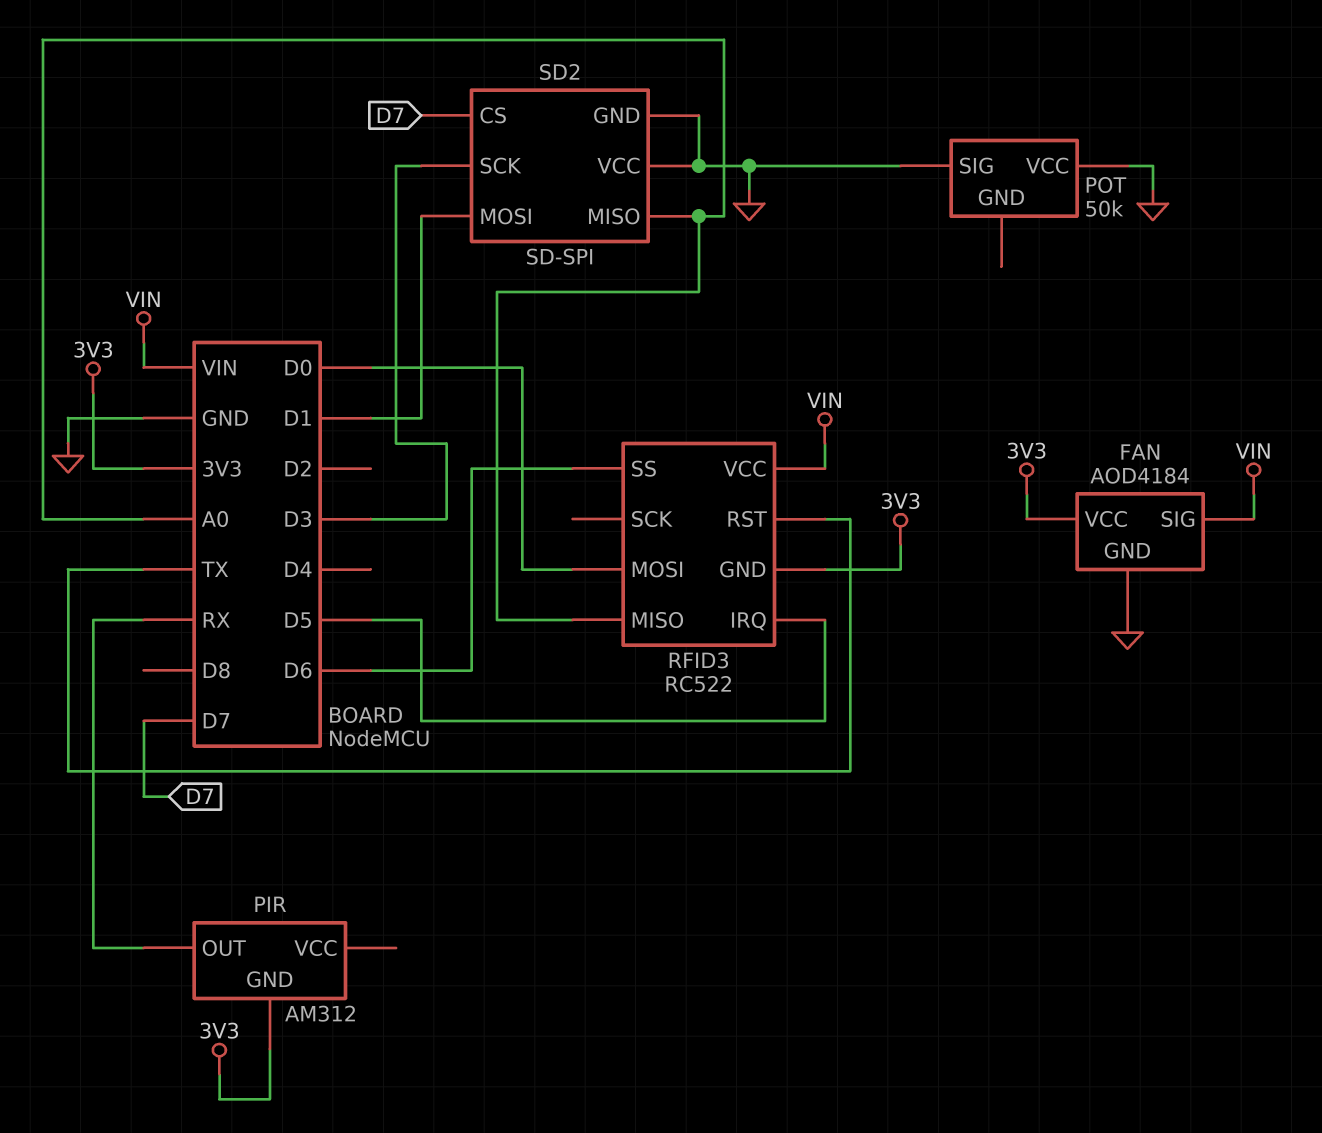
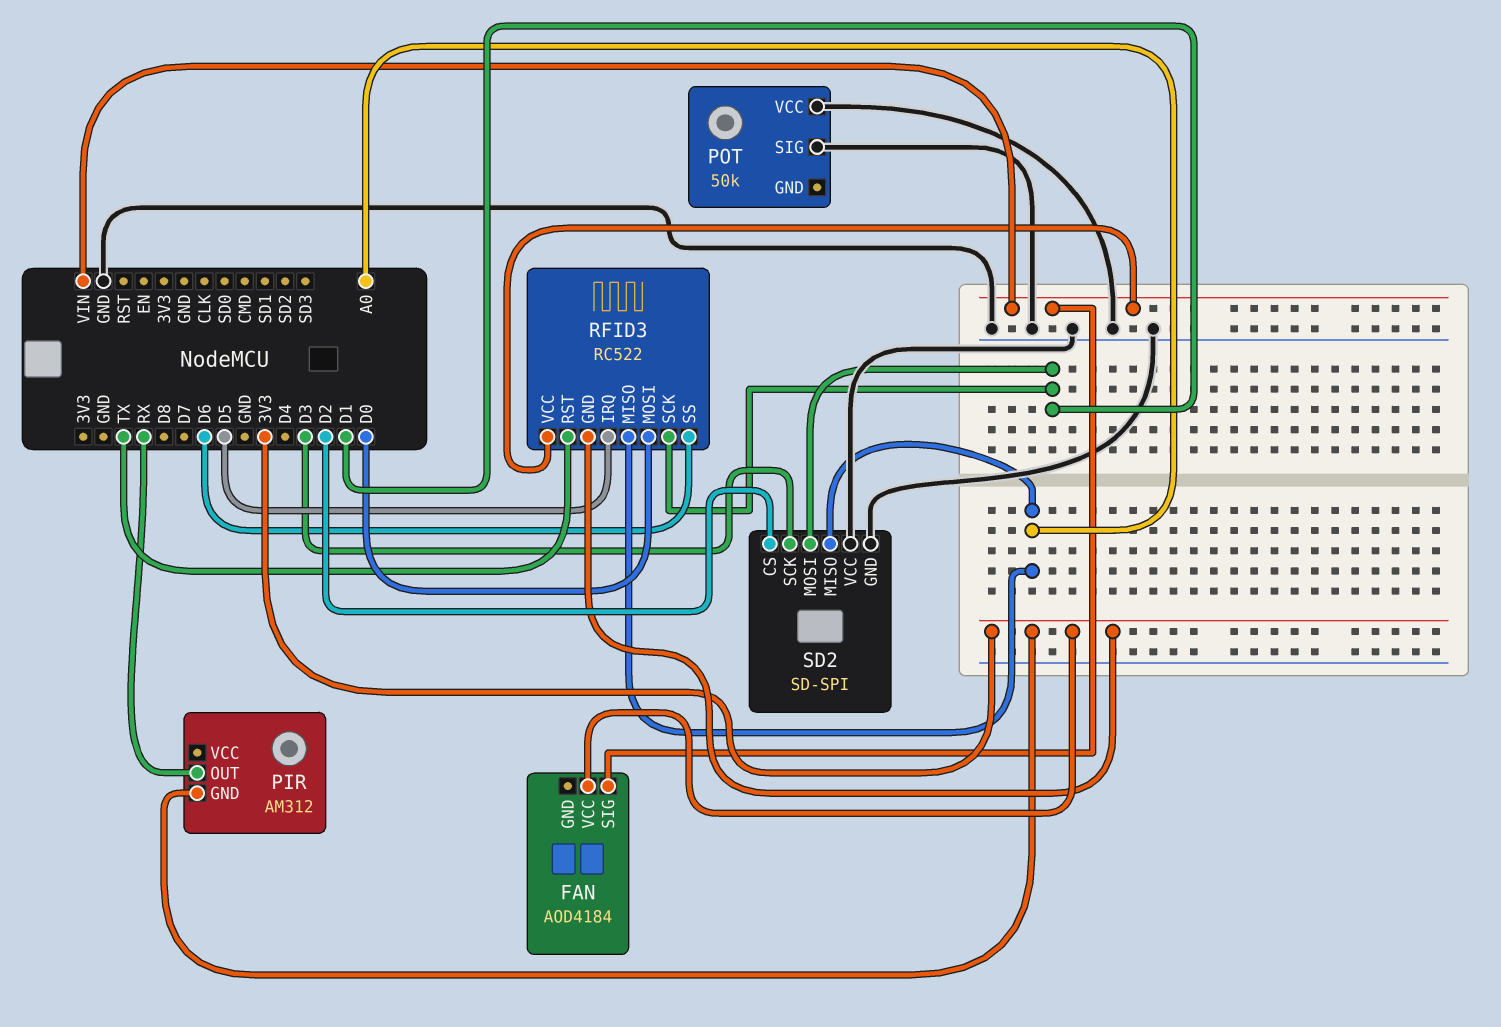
FAN pin GND: GND -> none
RFID3 pin SCK: none -> D1
SD2 pin CS: D7 -> D2

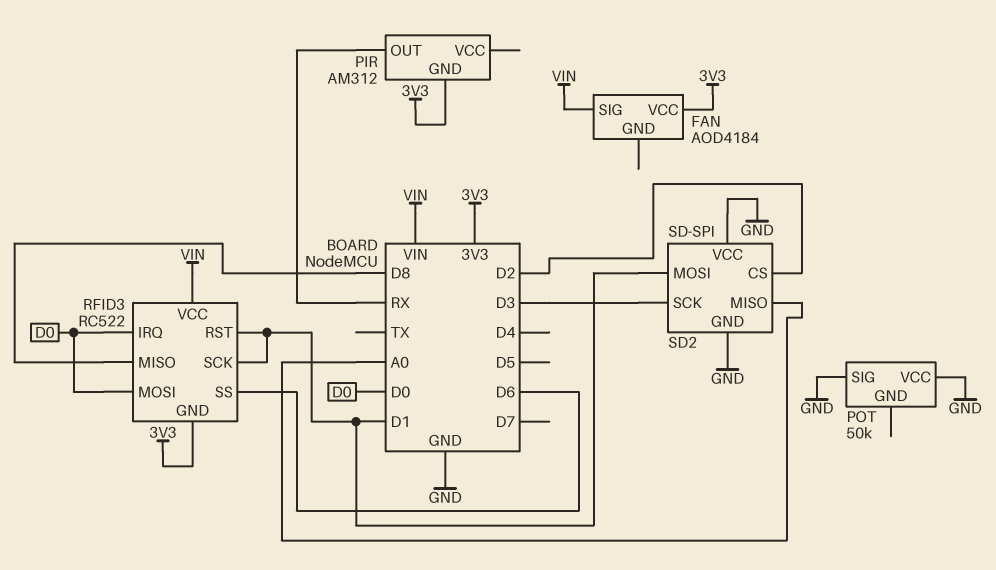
RFID3 pin IRQ: D5 -> D0
RFID3 pin MISO: A0 -> D8
RFID3 pin RST: TX -> D1

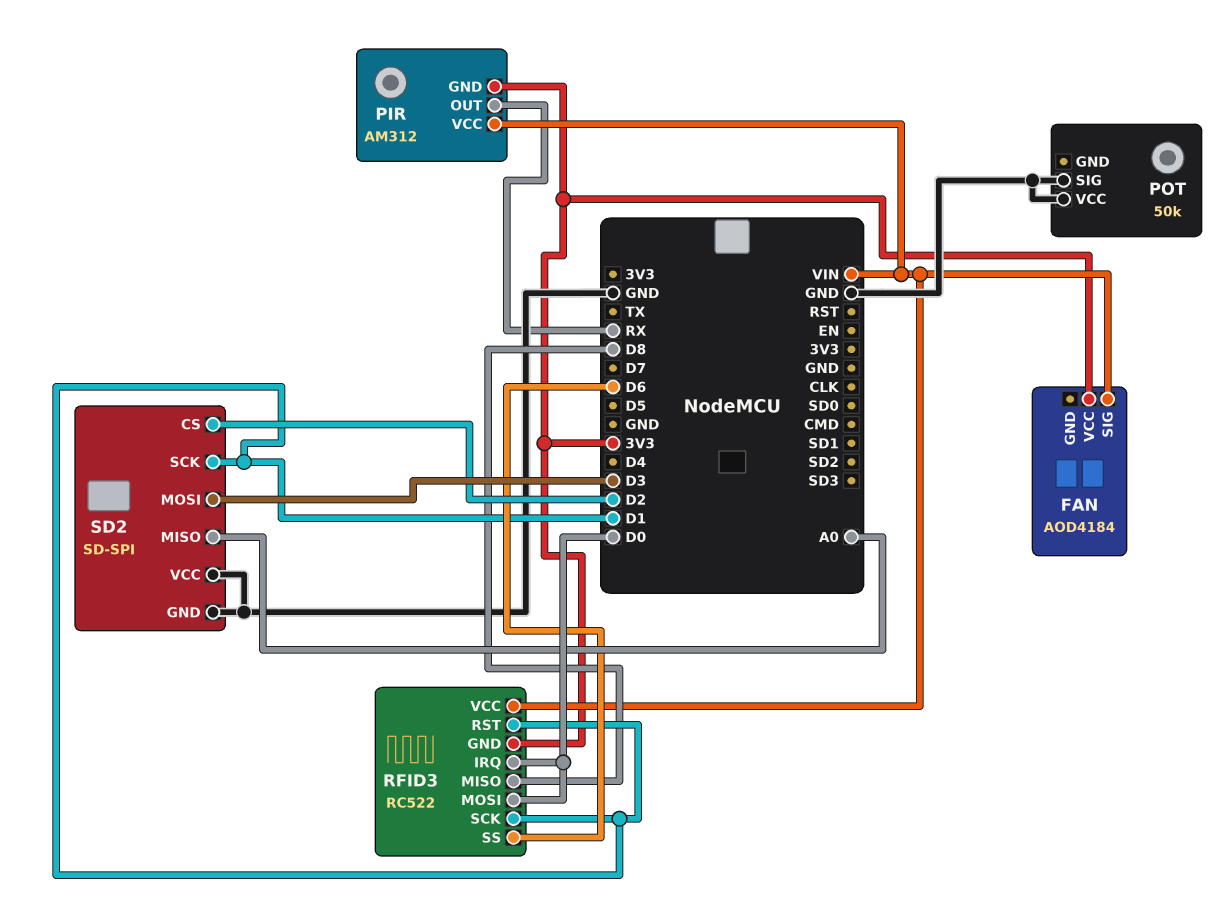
PIR pin VCC: none -> VIN
SD2 pin MOSI: D1 -> D3
SD2 pin SCK: D3 -> D1

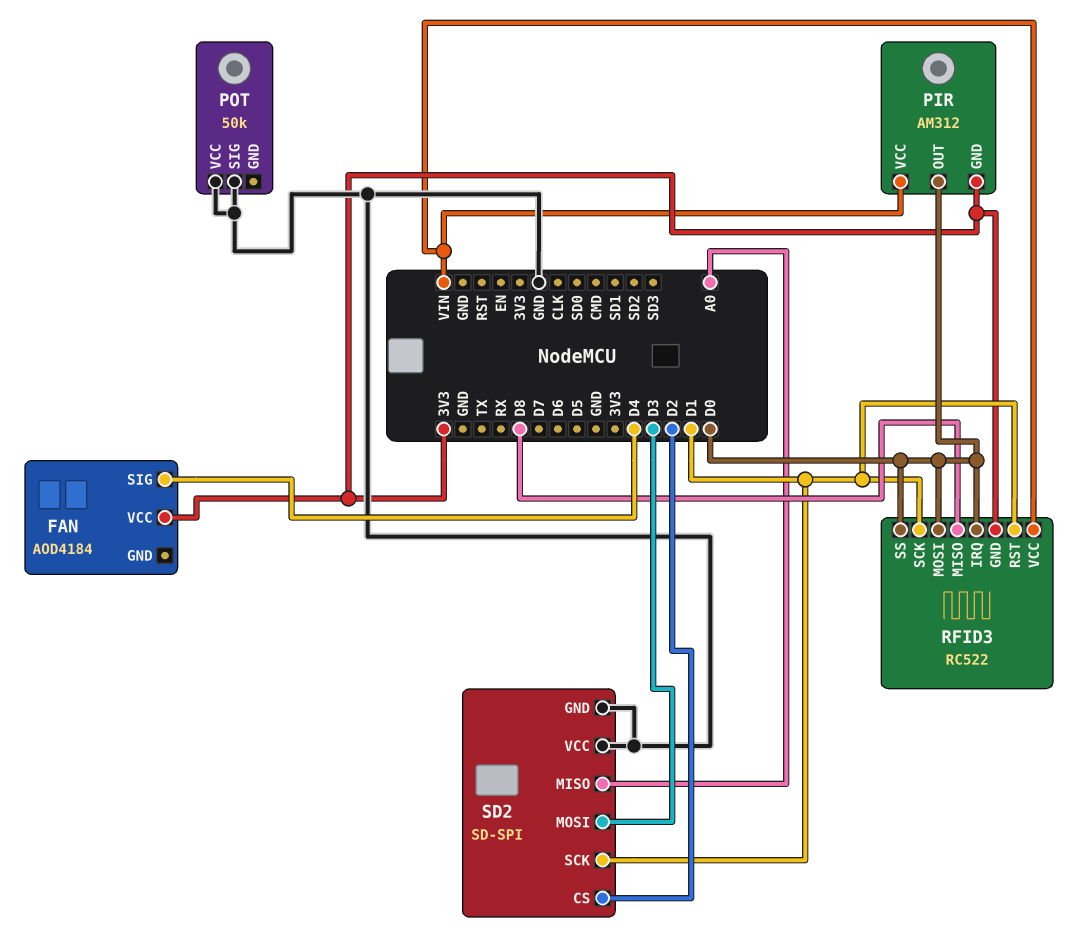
FAN pin SIG: VIN -> D4
PIR pin OUT: RX -> D0
RFID3 pin SS: D6 -> D0

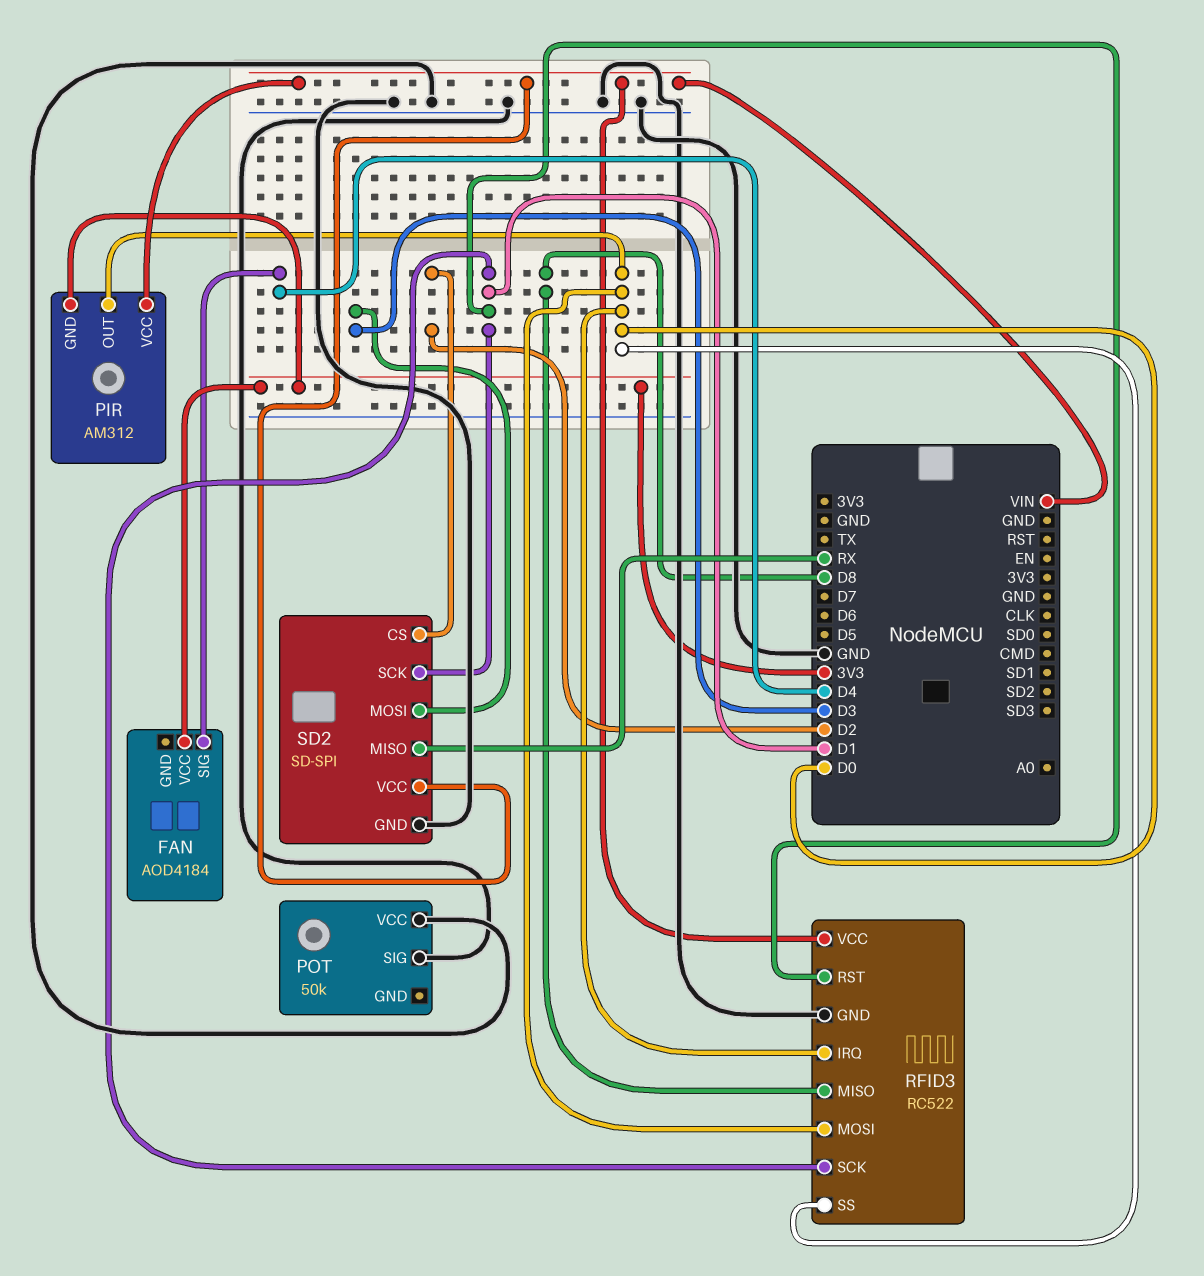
RFID3 pin GND: 3V3 -> GND
SD2 pin MISO: A0 -> RX
SD2 pin VCC: GND -> VIN

